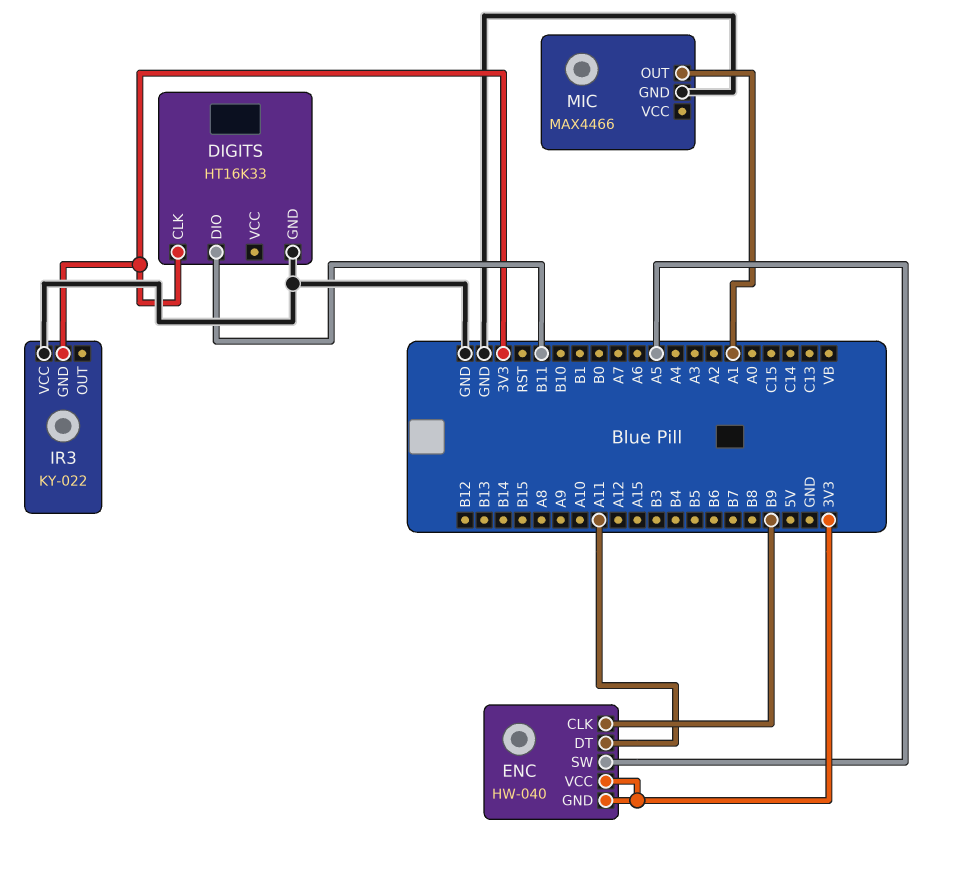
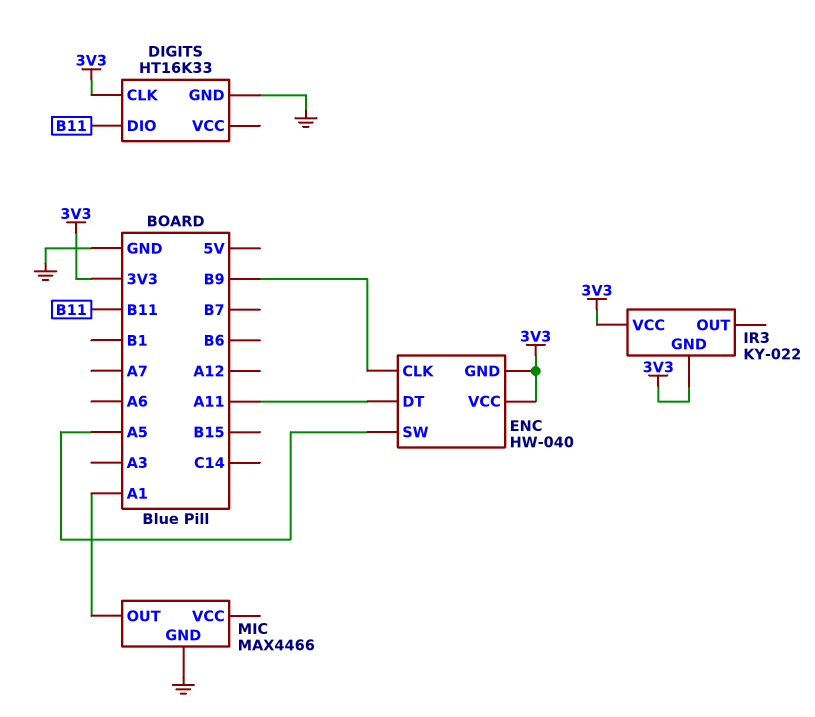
IR3 pin VCC: GND -> 3V3

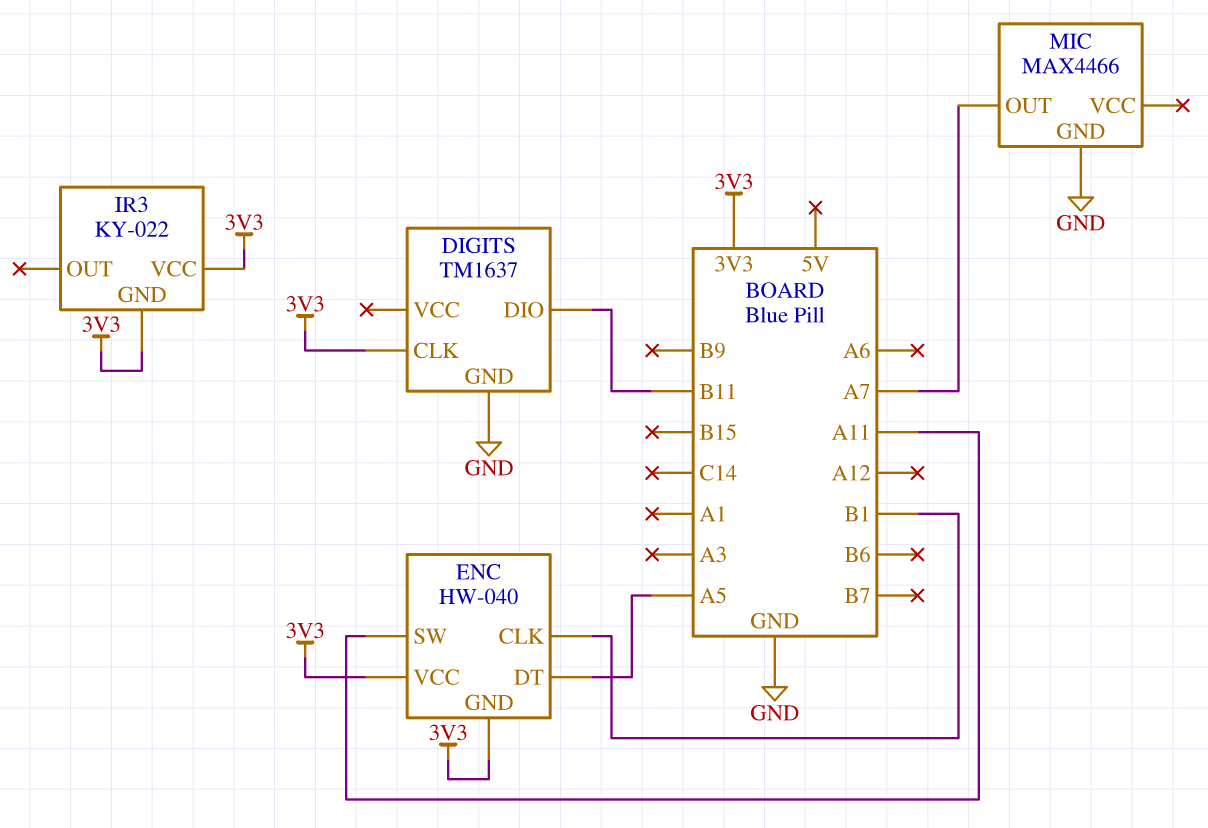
DIGITS: HT16K33 -> TM1637
ENC pin CLK: B9 -> B1
ENC pin DT: A11 -> A5
ENC pin SW: A5 -> A11
MIC pin OUT: A1 -> A7

